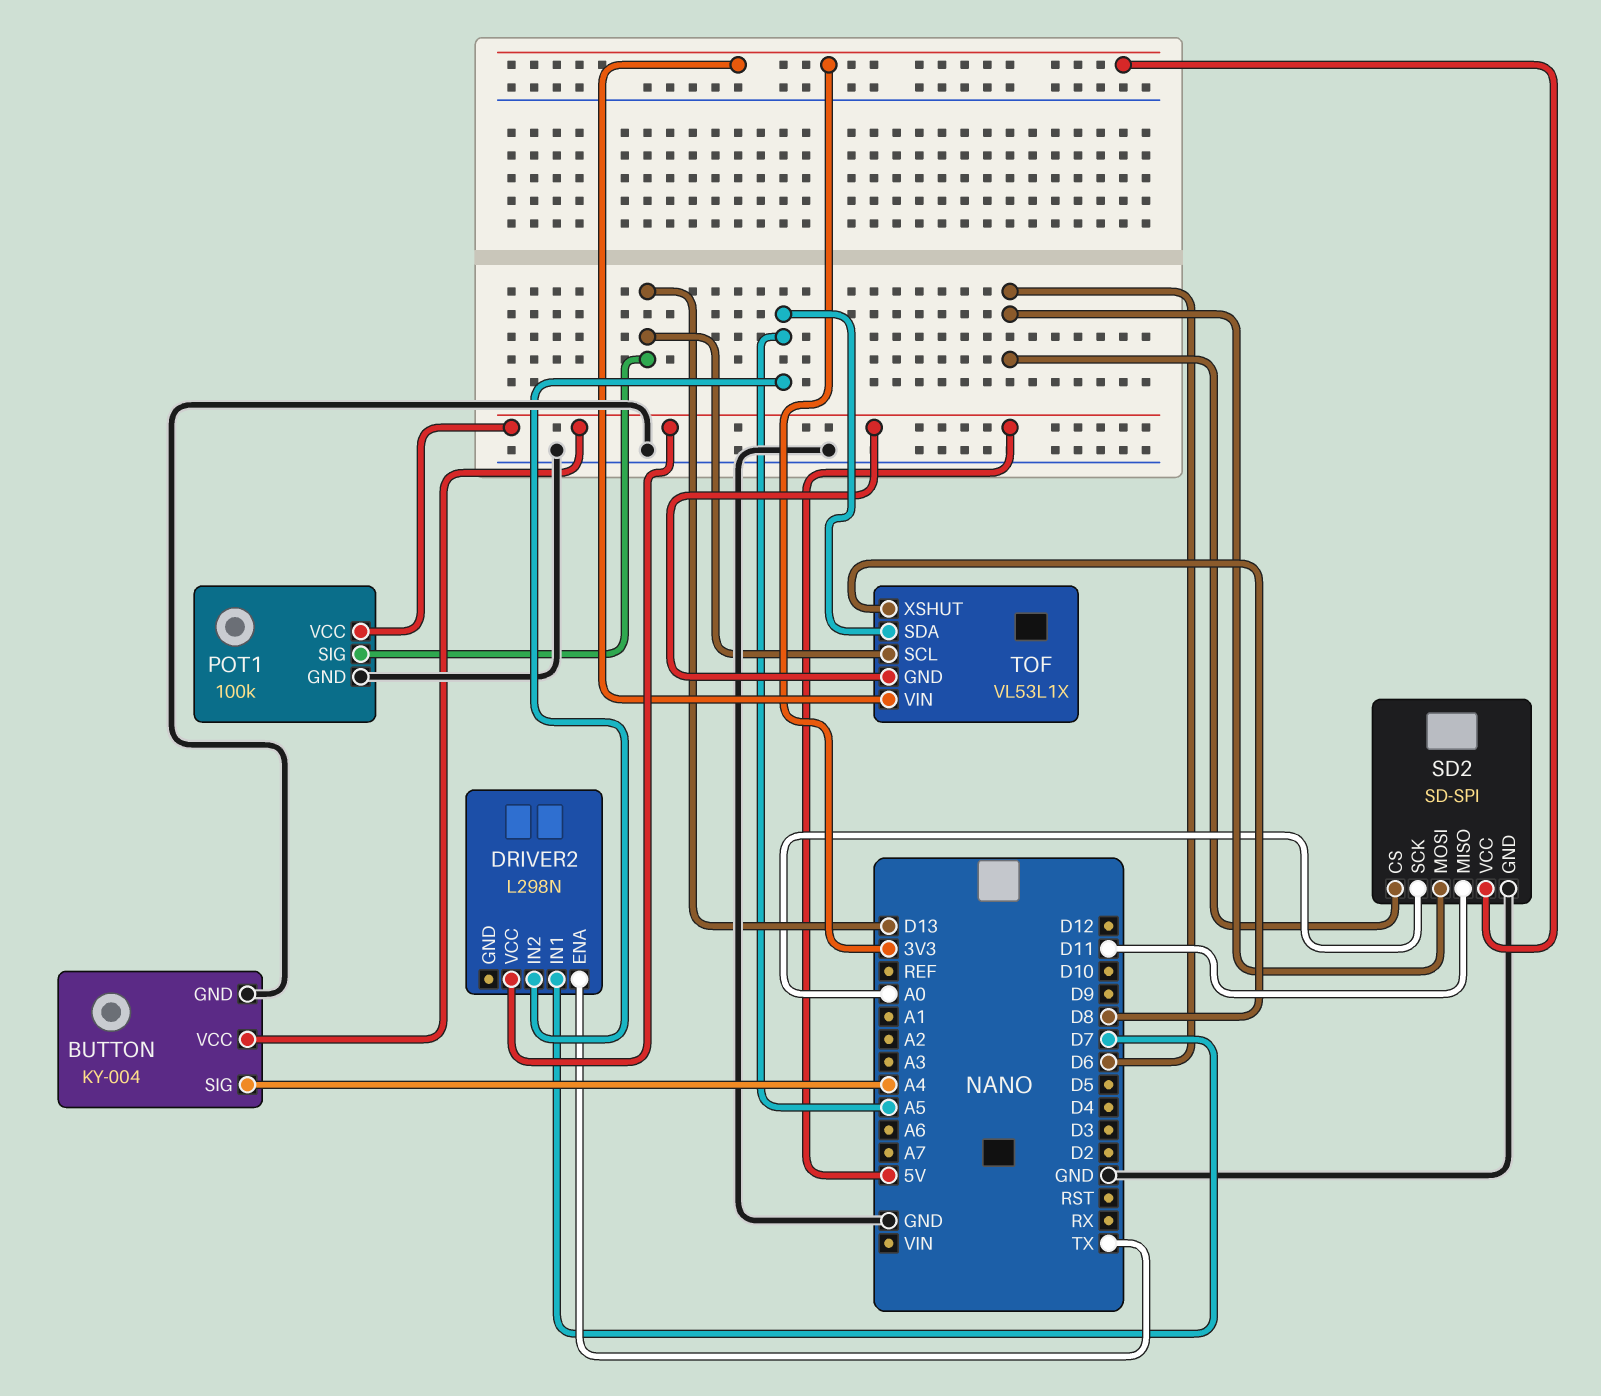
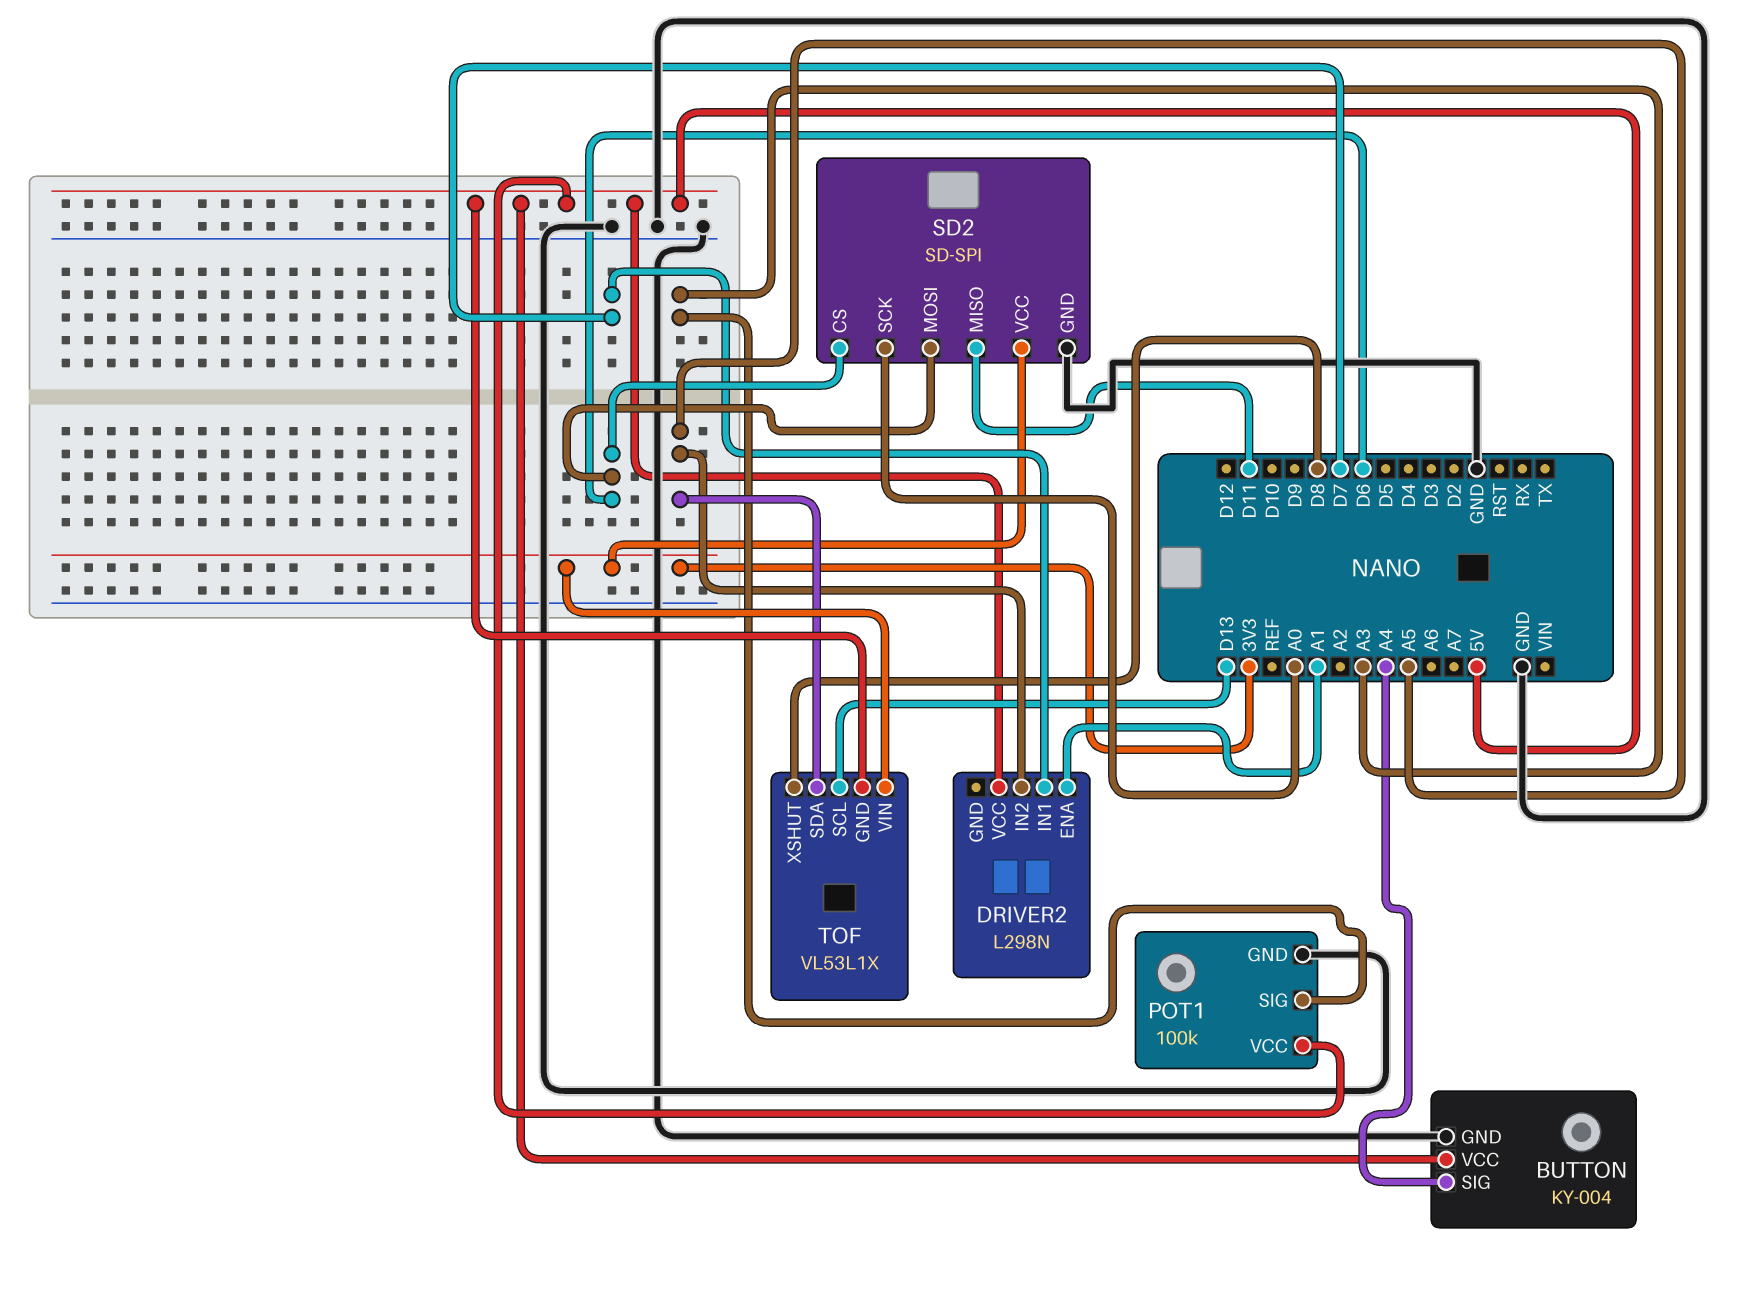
DRIVER2 pin ENA: TX -> A1
POT1 pin SIG: D13 -> A3

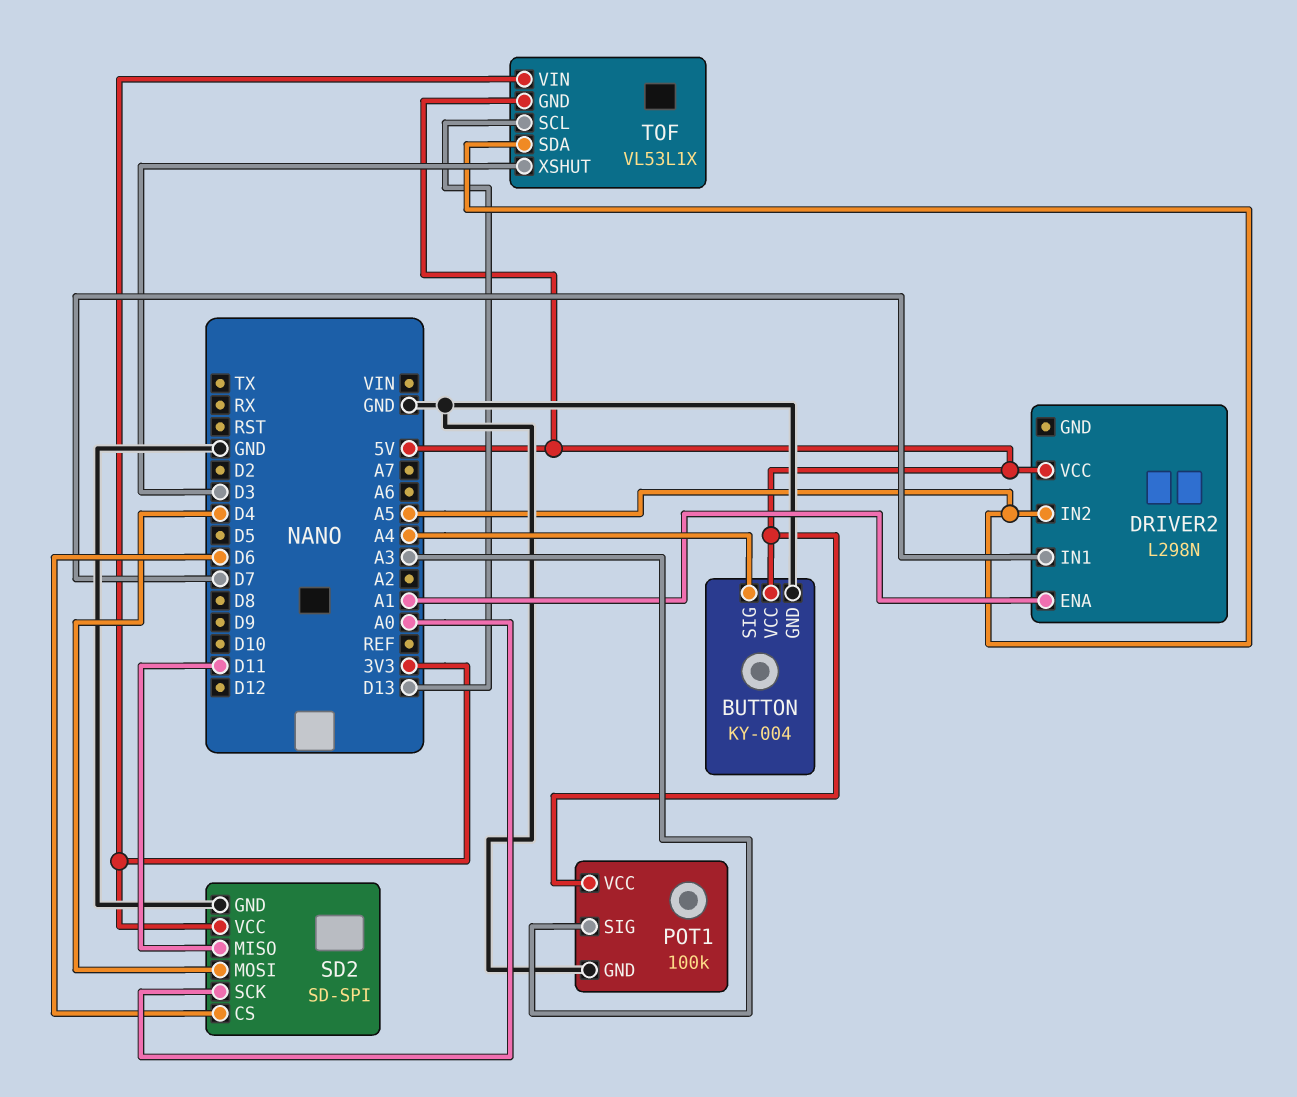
SD2 pin MOSI: D6 -> D4
TOF pin XSHUT: D8 -> D3

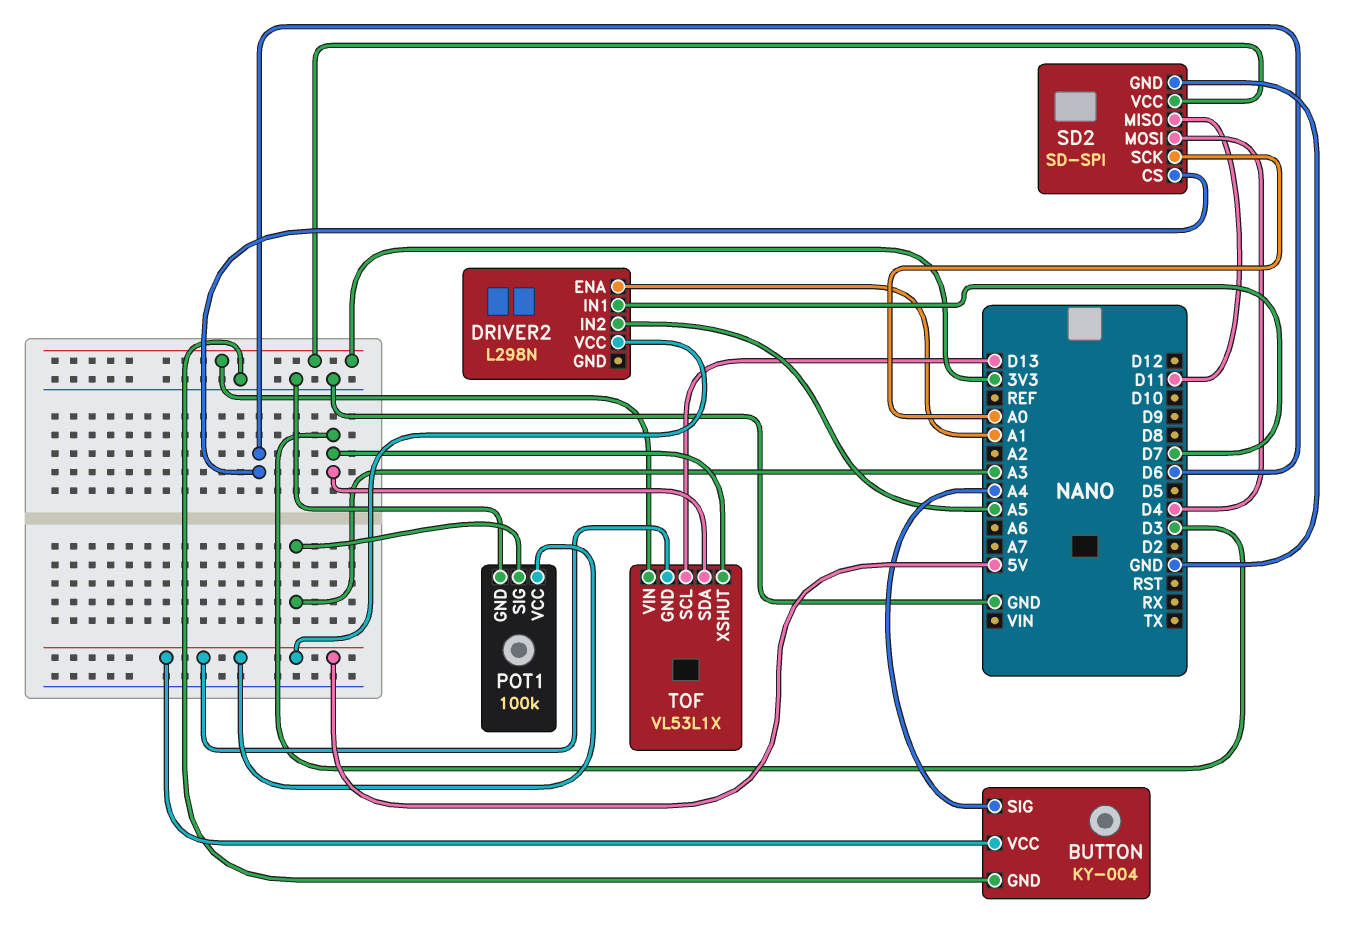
TOF pin SDA: A5 -> D3

